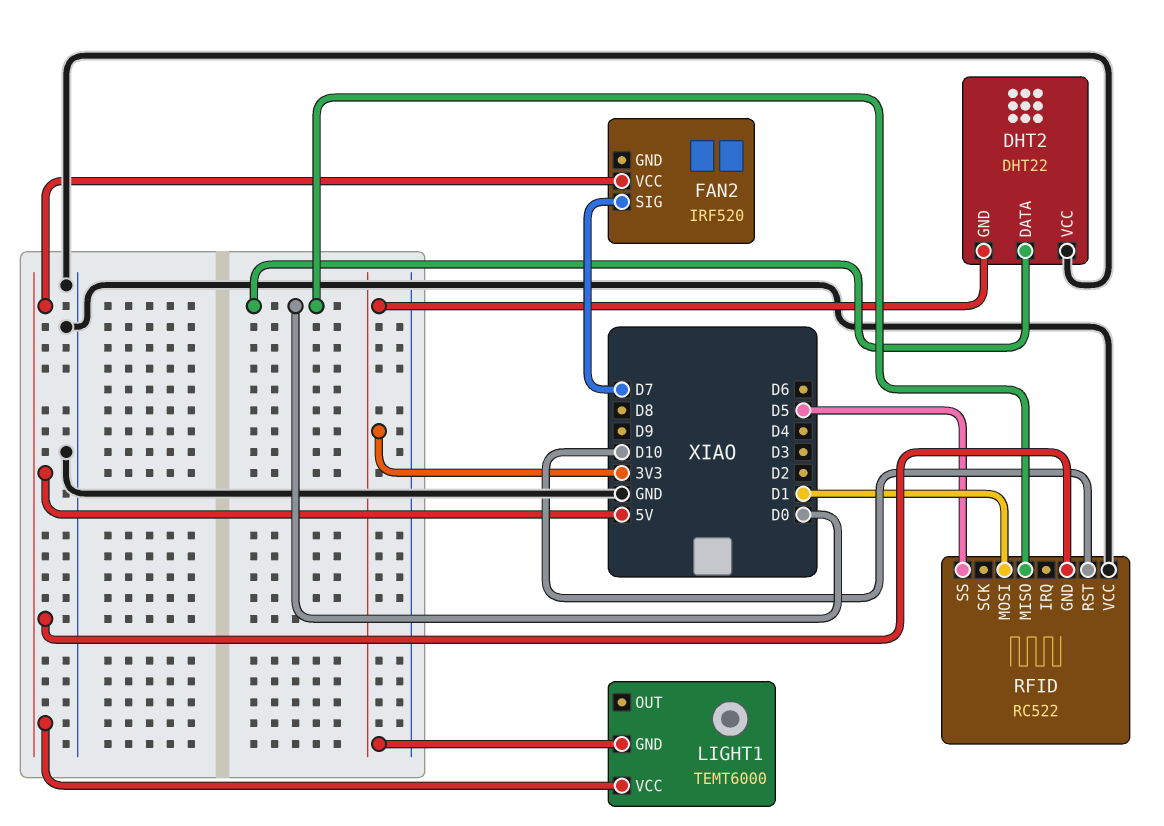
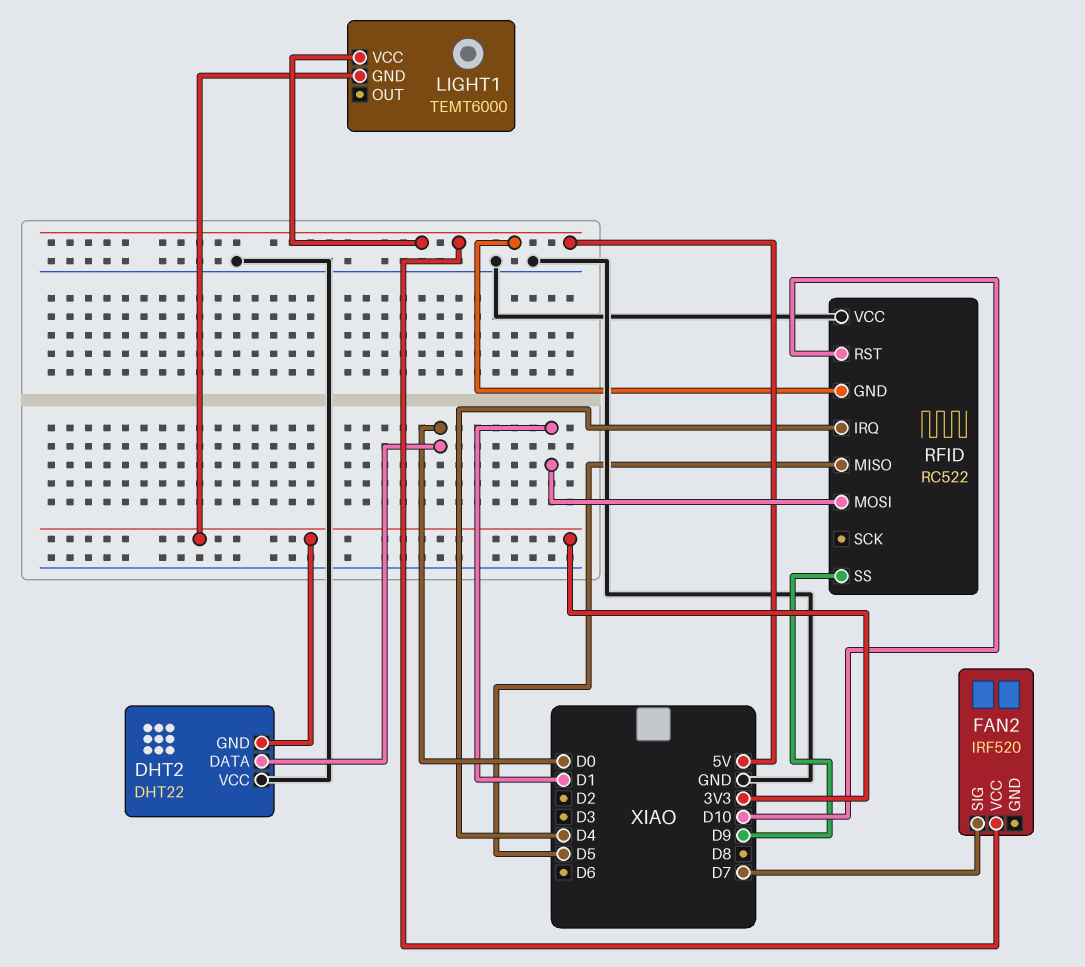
RFID pin IRQ: none -> D4
RFID pin MISO: D0 -> D5
RFID pin SS: D5 -> D9

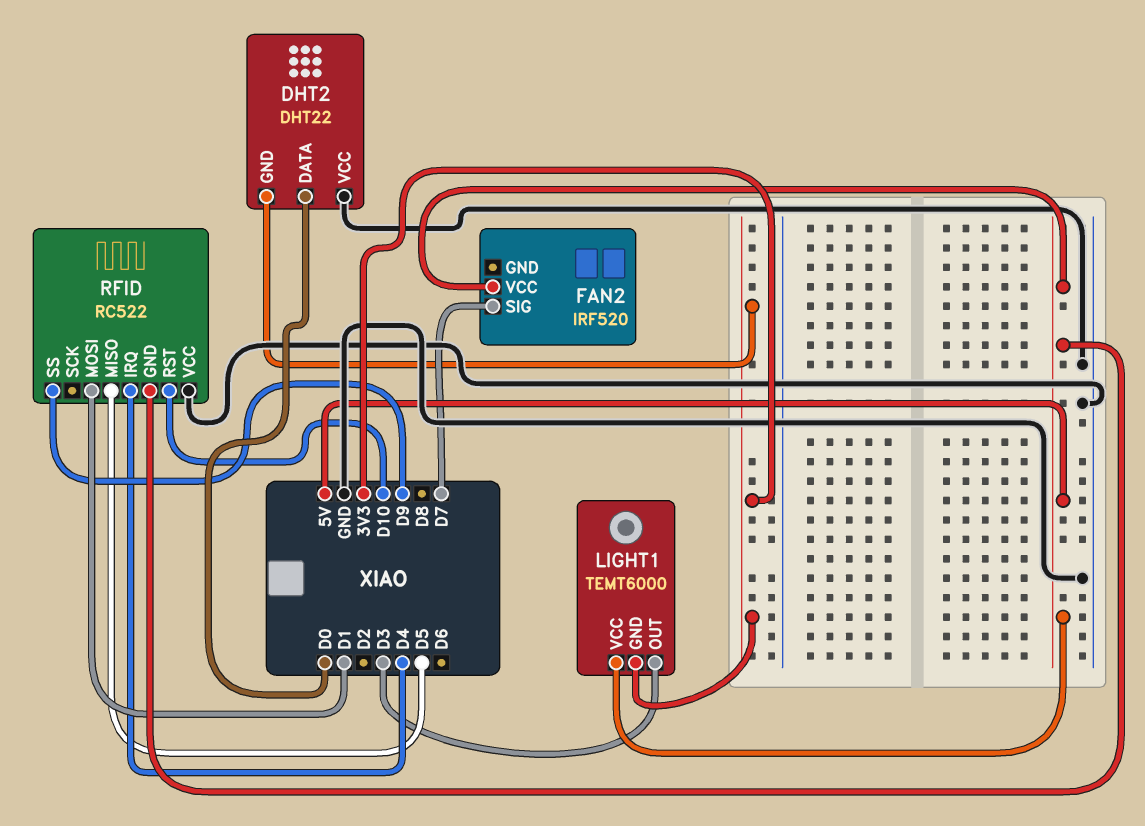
LIGHT1 pin OUT: none -> D3

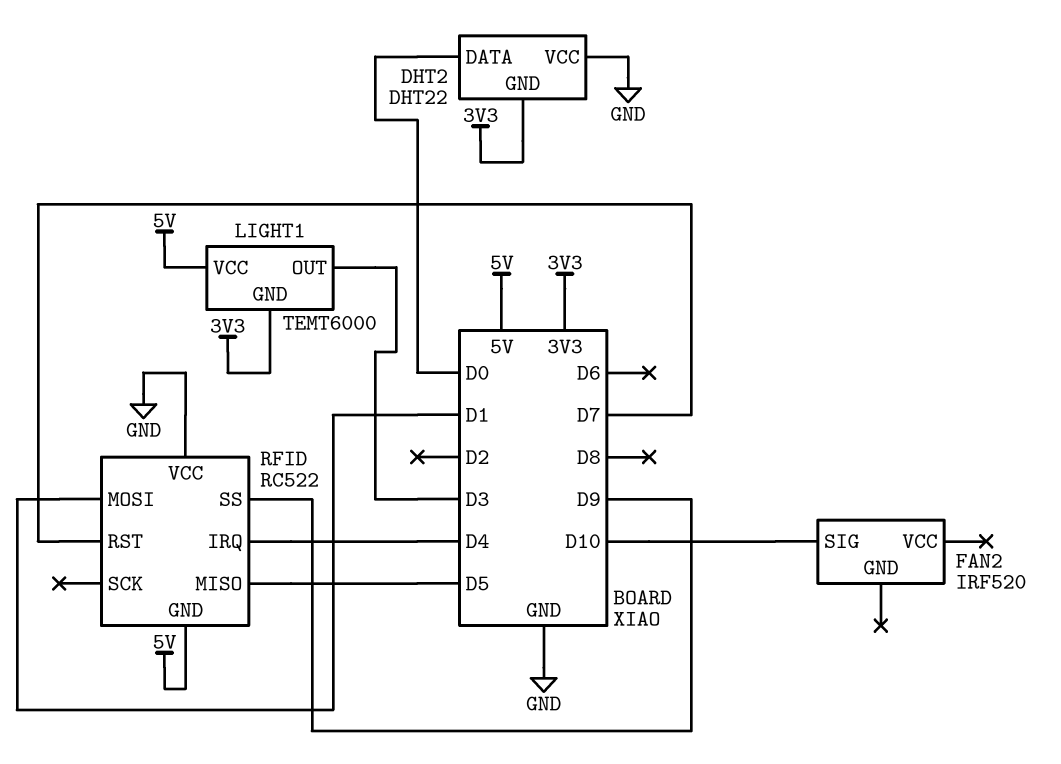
FAN2 pin SIG: D7 -> D10
FAN2 pin VCC: 5V -> none
RFID pin RST: D10 -> D7

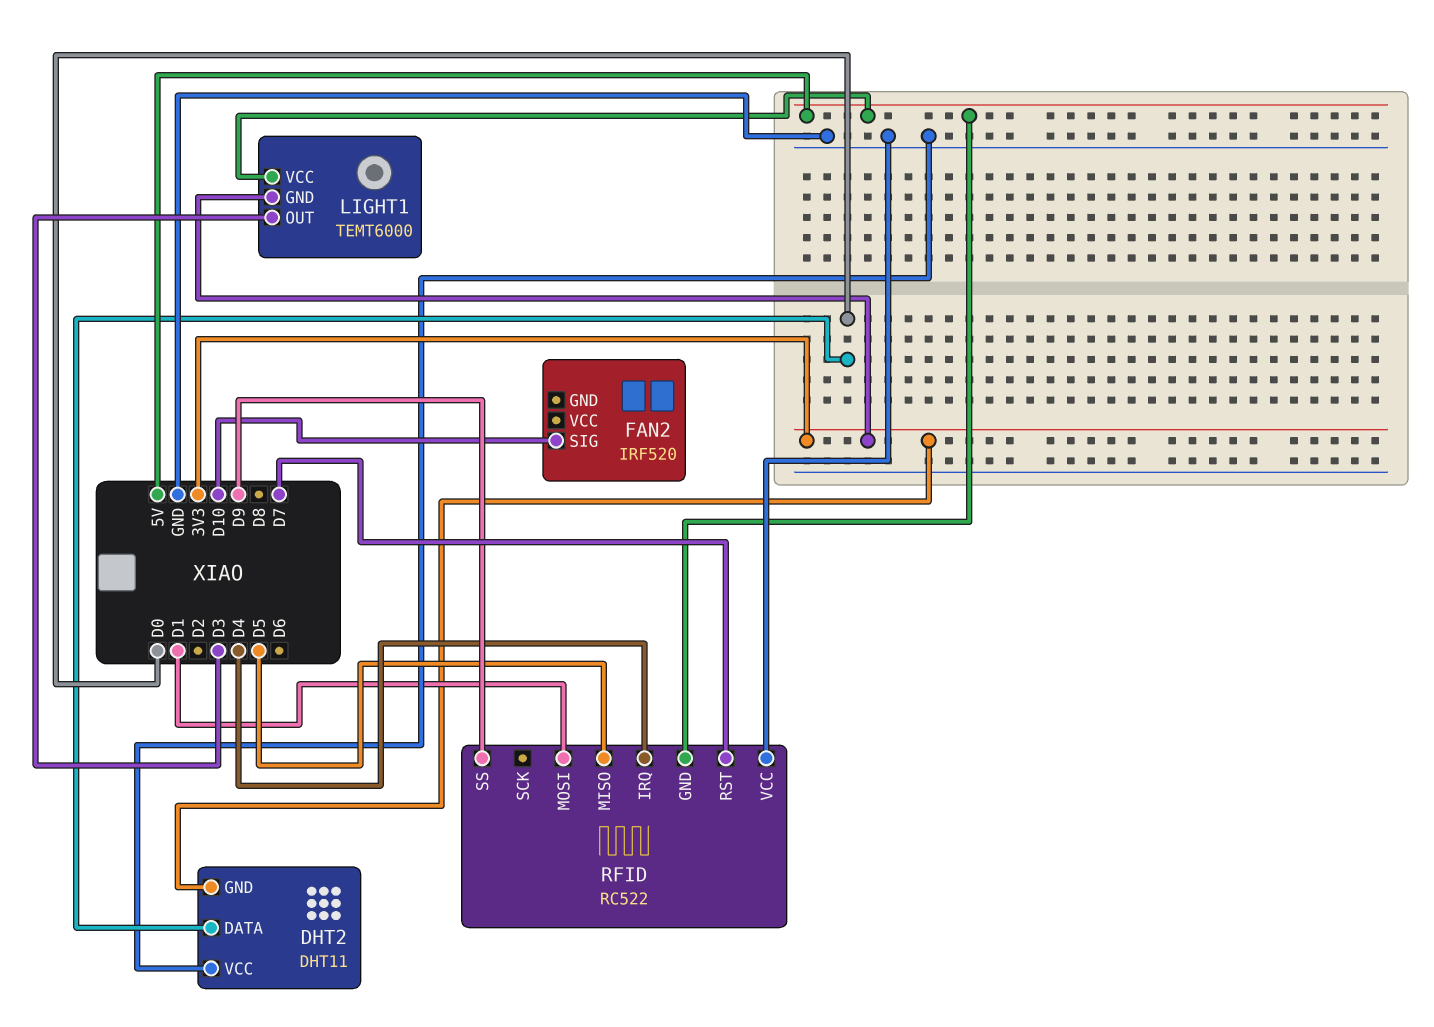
DHT2: DHT22 -> DHT11

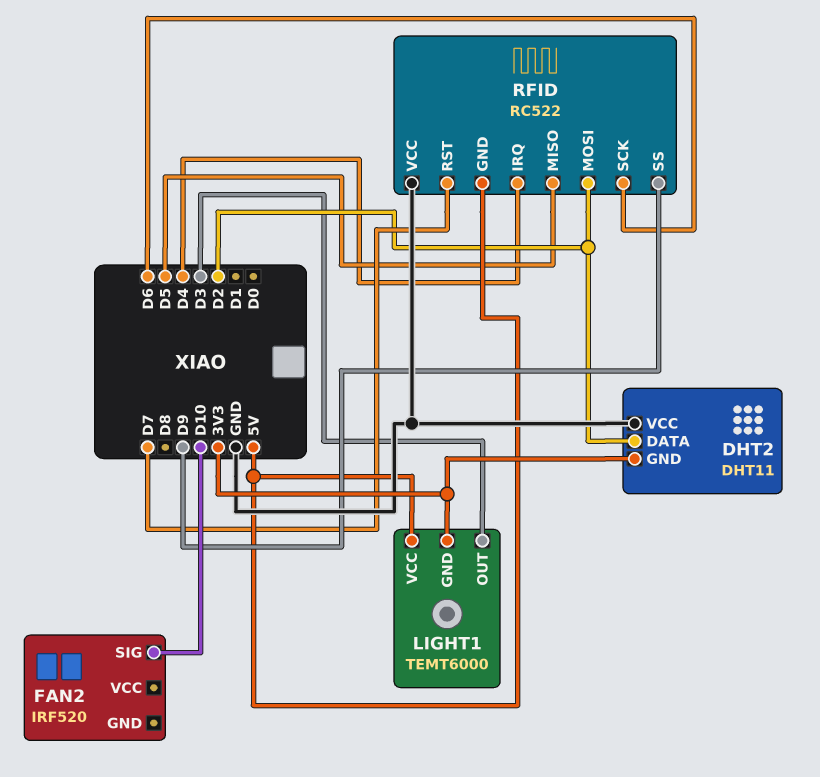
DHT2 pin DATA: D0 -> D2
RFID pin MOSI: D1 -> D2
RFID pin SCK: none -> D6

